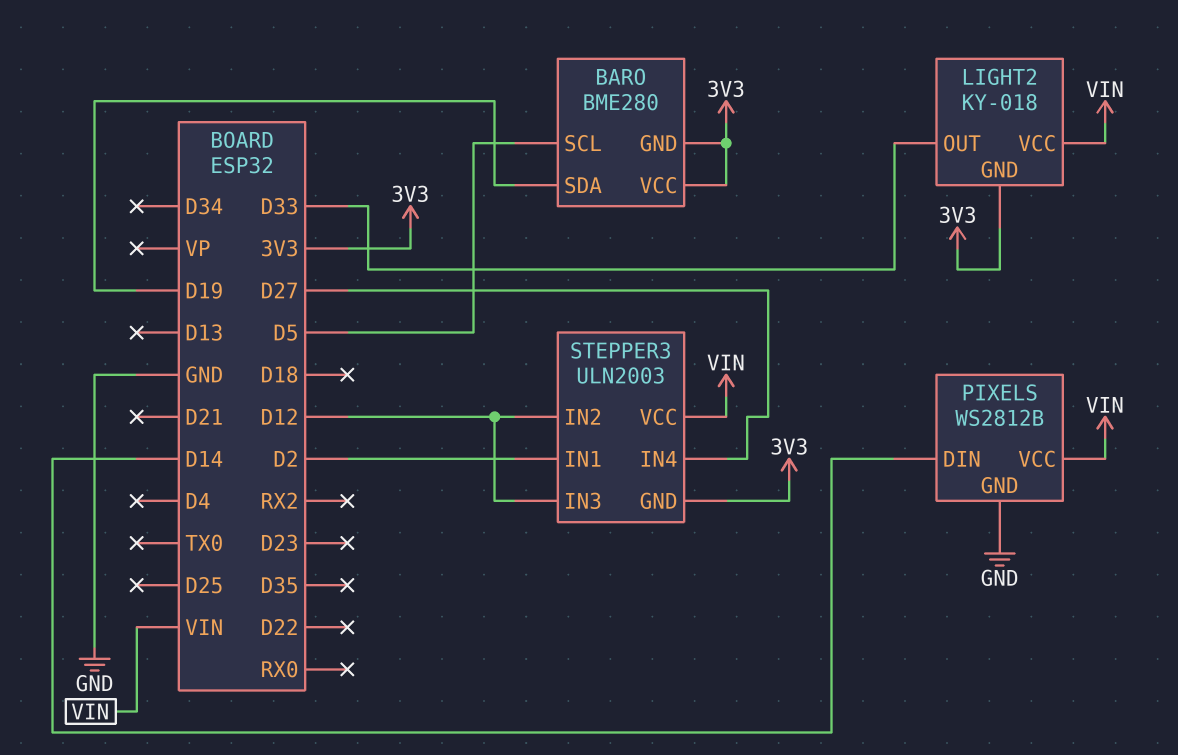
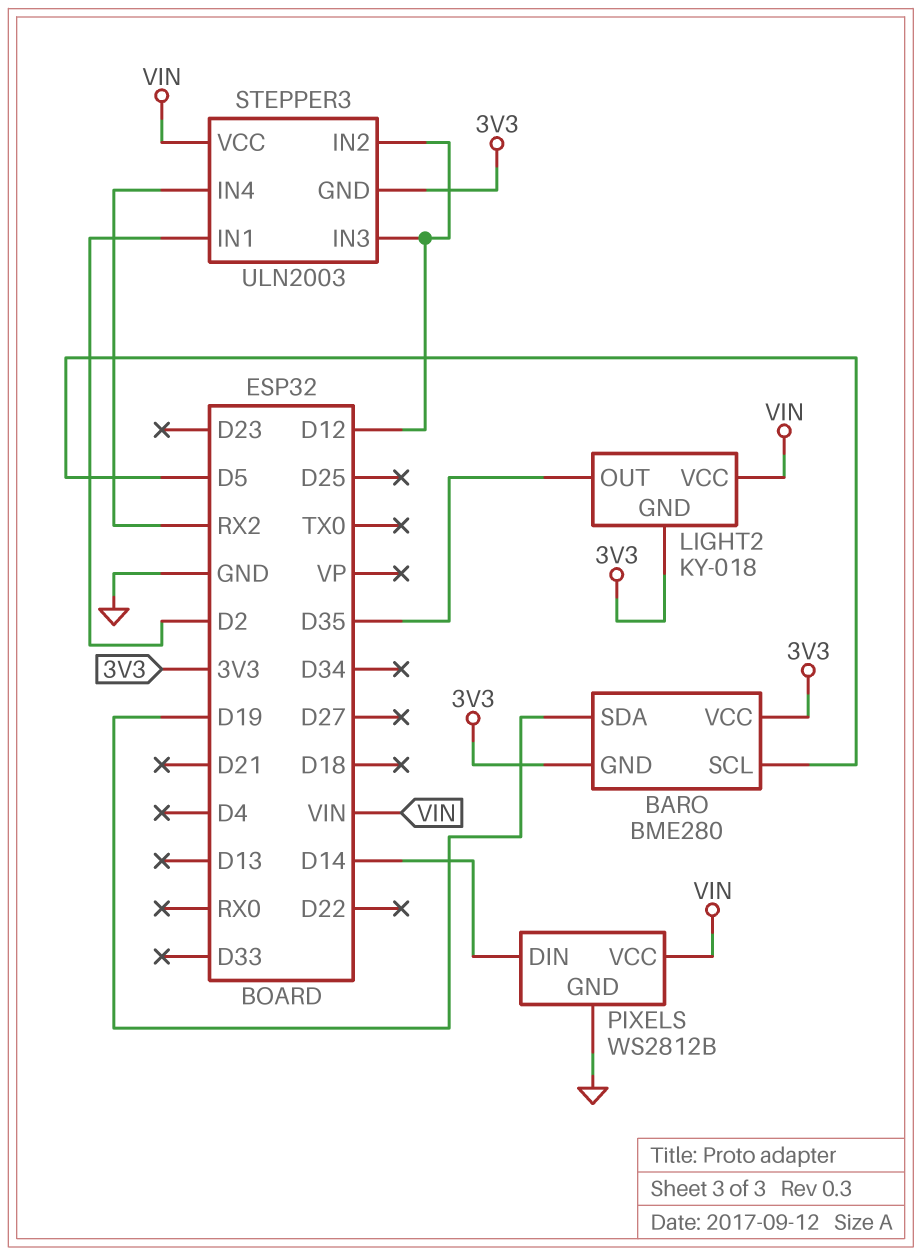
LIGHT2 pin OUT: D33 -> D35
STEPPER3 pin IN4: D27 -> RX2

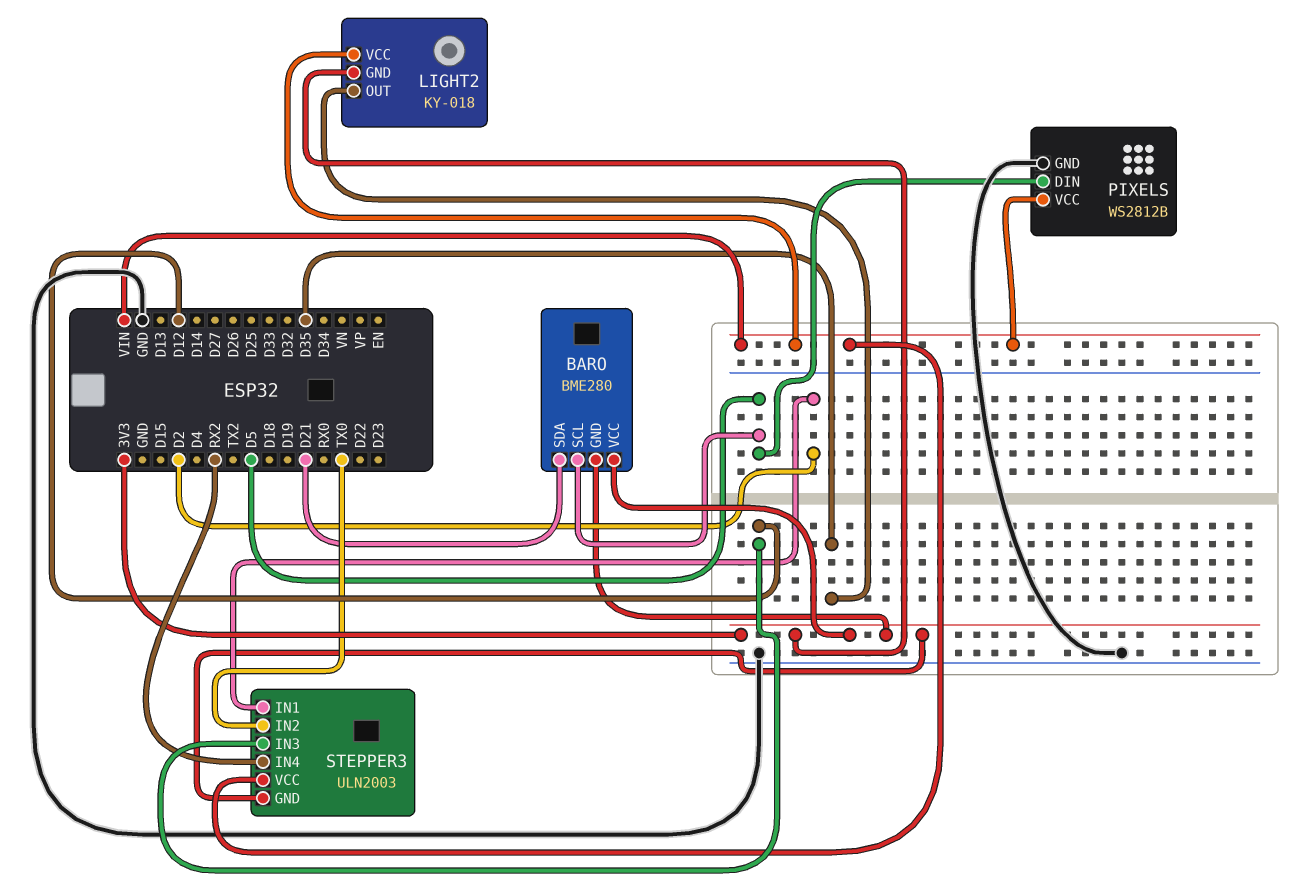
BARO pin SDA: D19 -> D21
PIXELS pin DIN: D14 -> D5
STEPPER3 pin IN2: D12 -> TX0

